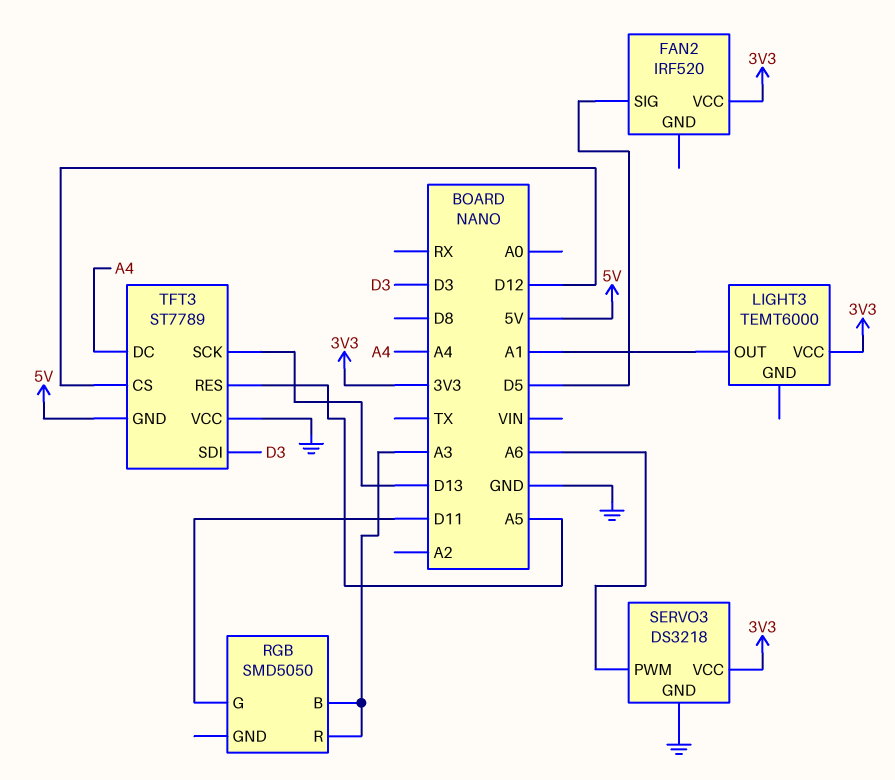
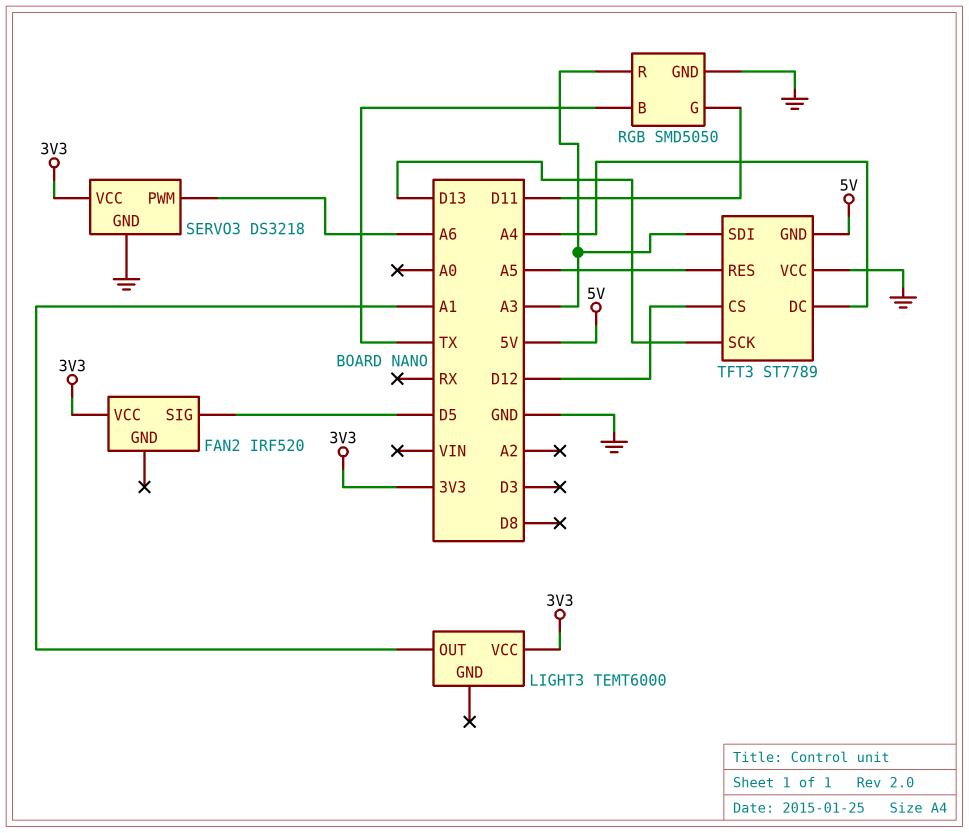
RGB pin B: A3 -> TX
RGB pin GND: none -> GND
TFT3 pin SDI: D3 -> A3

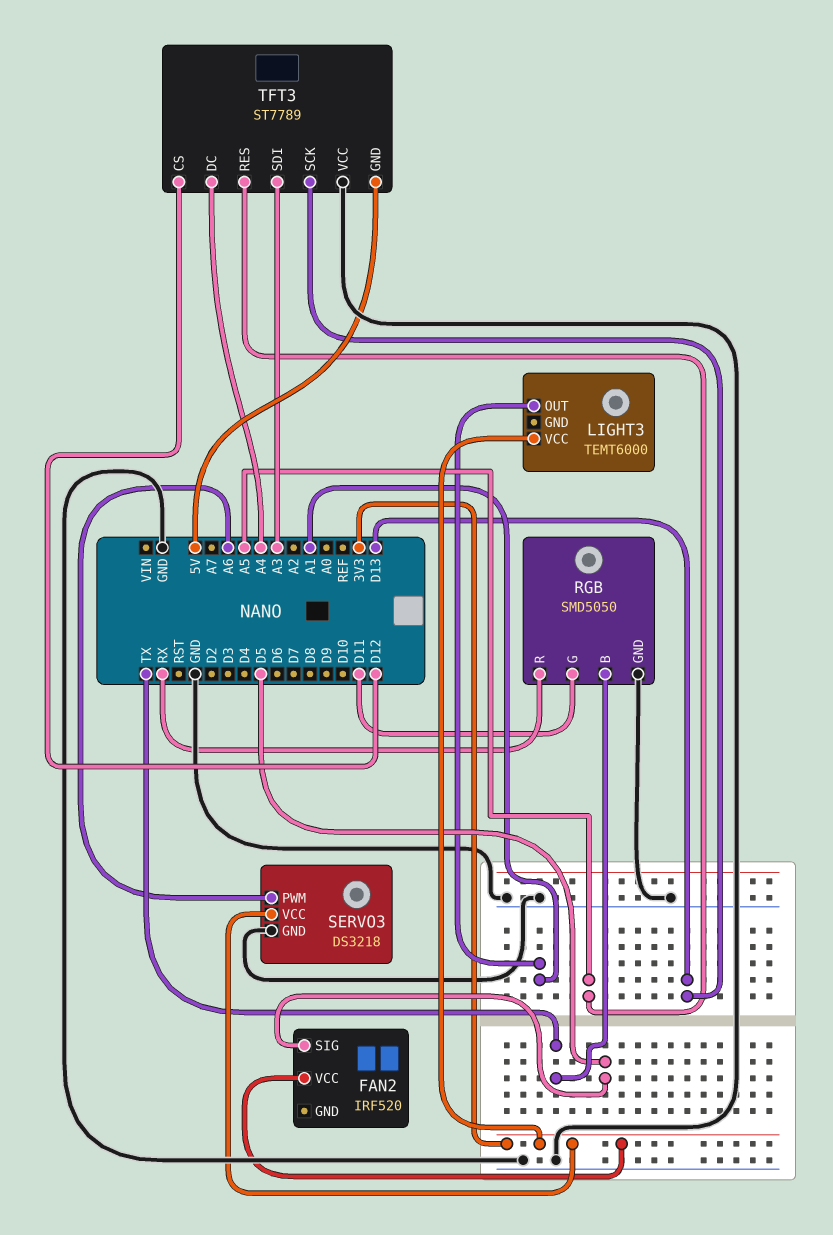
RGB pin R: A3 -> RX

